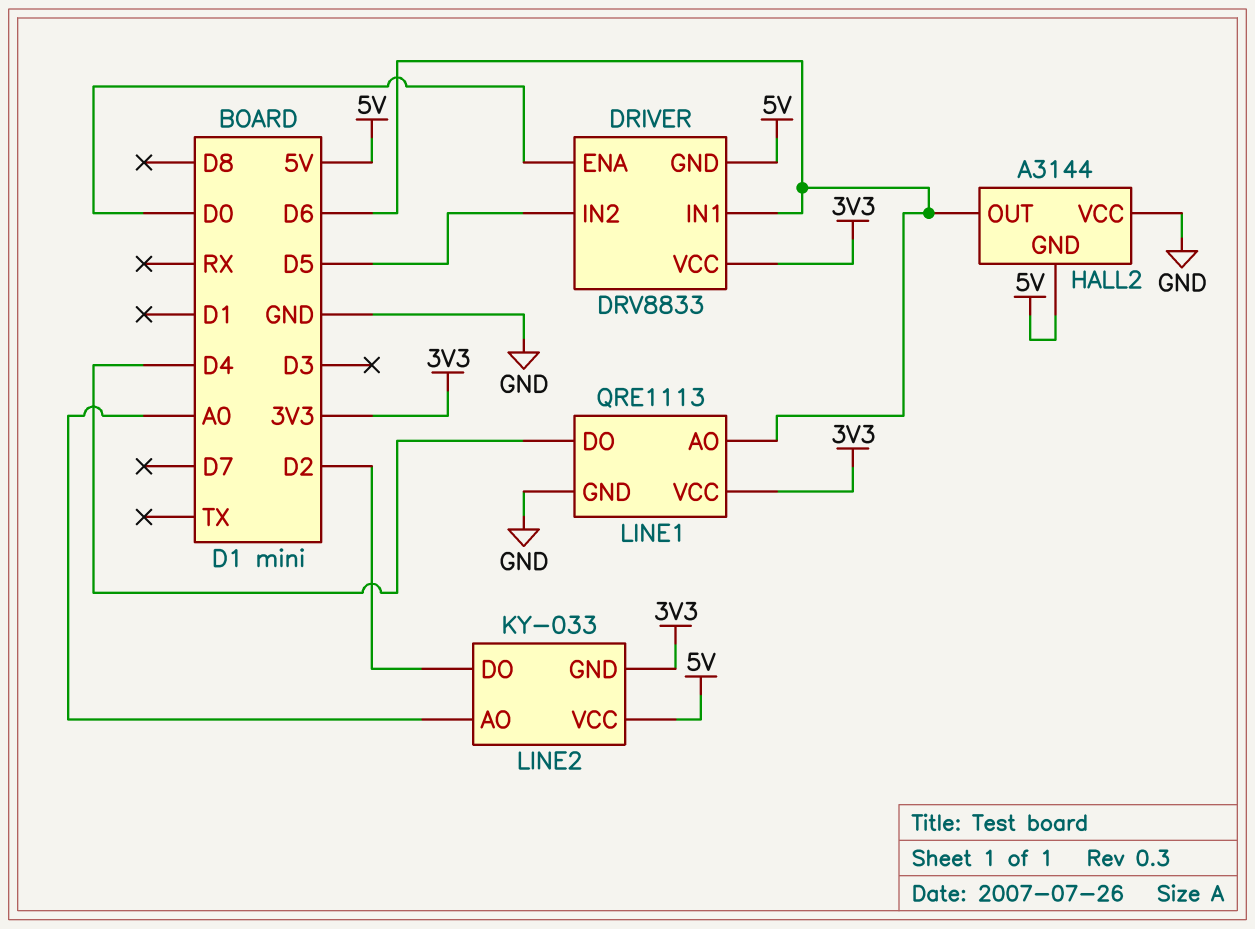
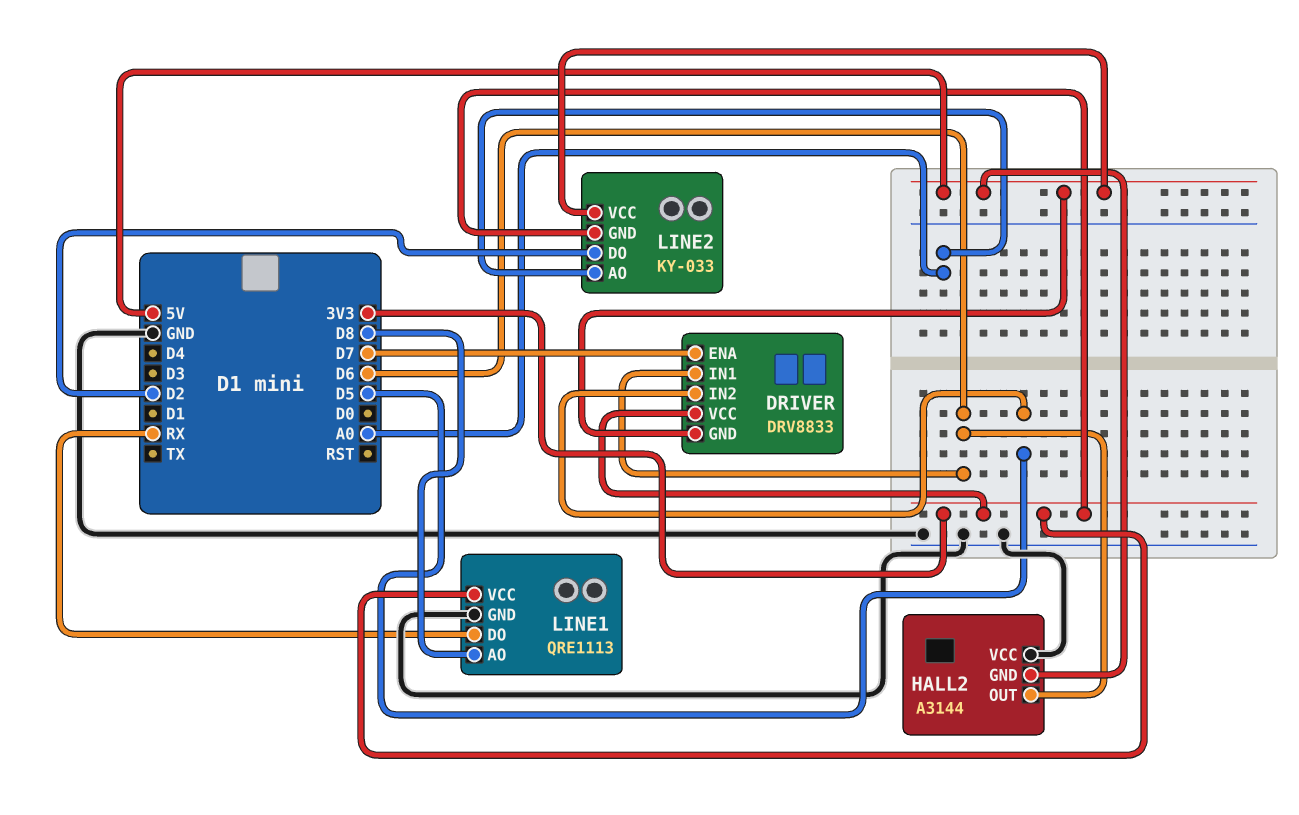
DRIVER pin ENA: D0 -> D7
LINE1 pin AO: D6 -> D8
LINE1 pin DO: D4 -> RX

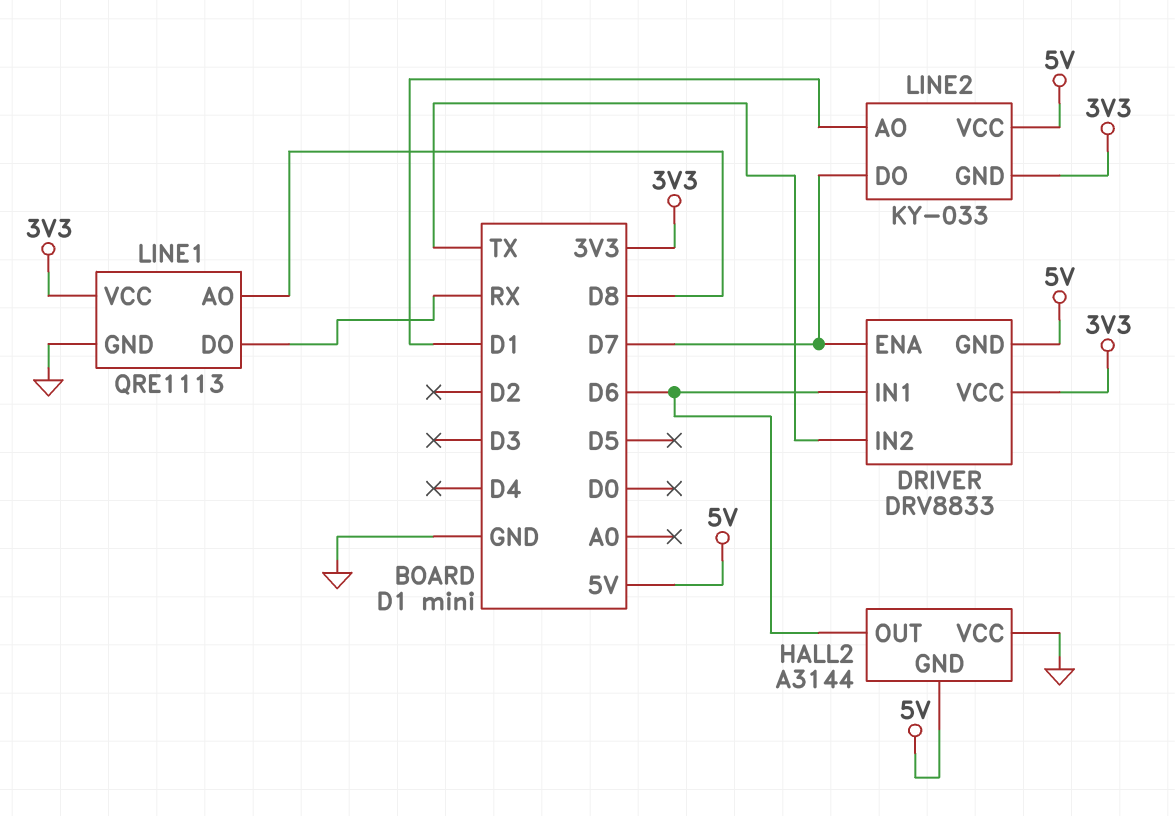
DRIVER pin IN2: D5 -> TX
LINE2 pin AO: A0 -> D1
LINE2 pin DO: D2 -> D7

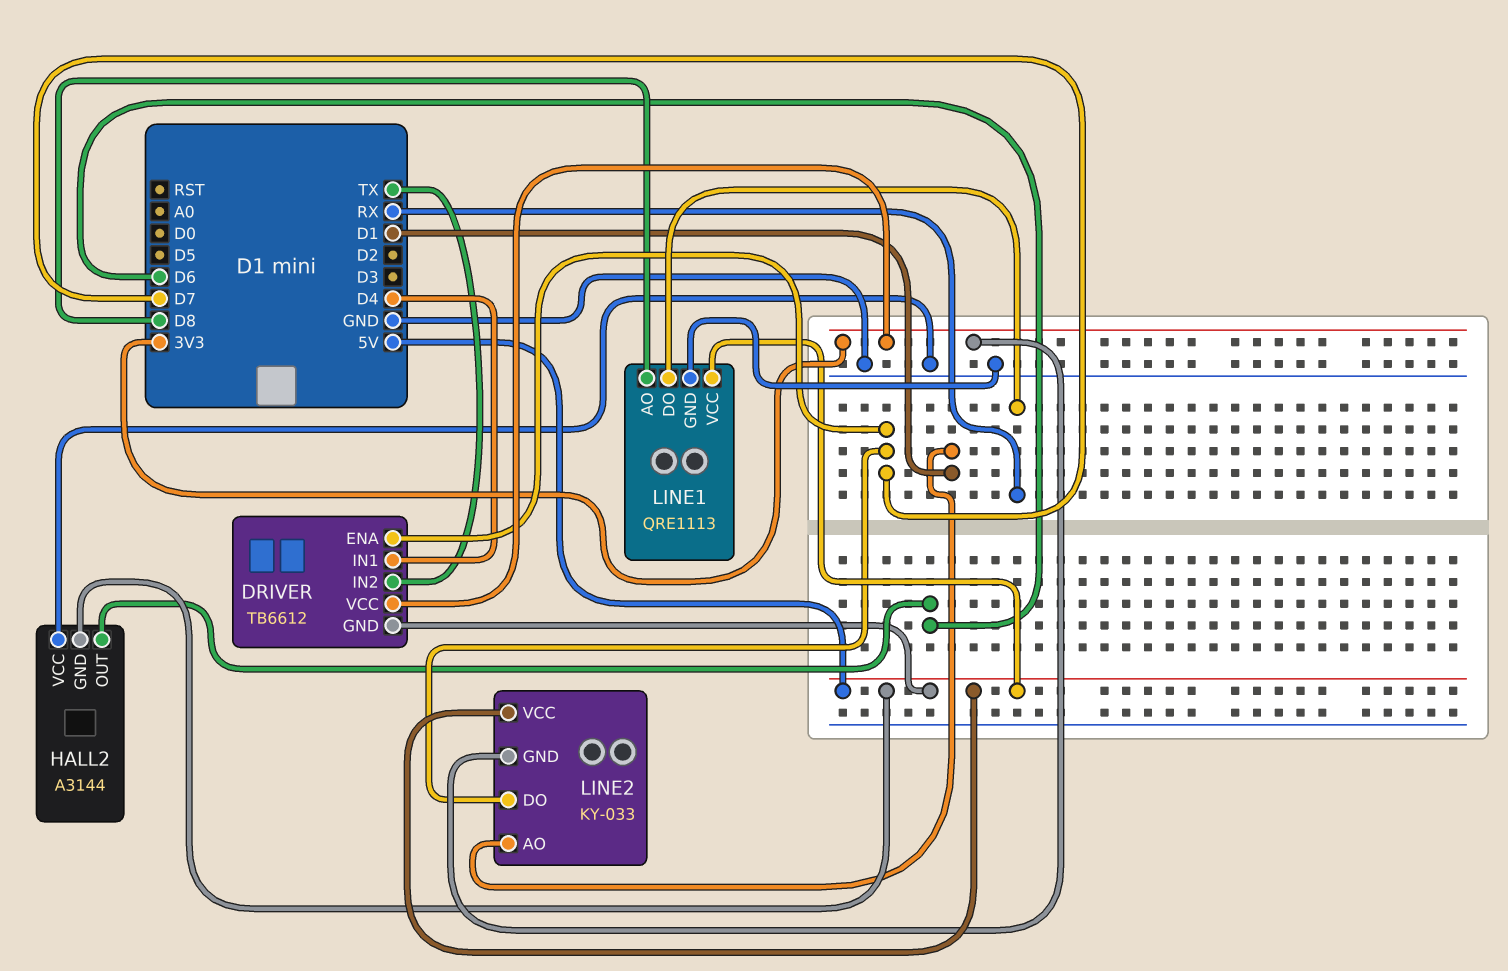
DRIVER: DRV8833 -> TB6612
DRIVER pin IN1: D6 -> D4
LINE1 pin VCC: 3V3 -> 5V

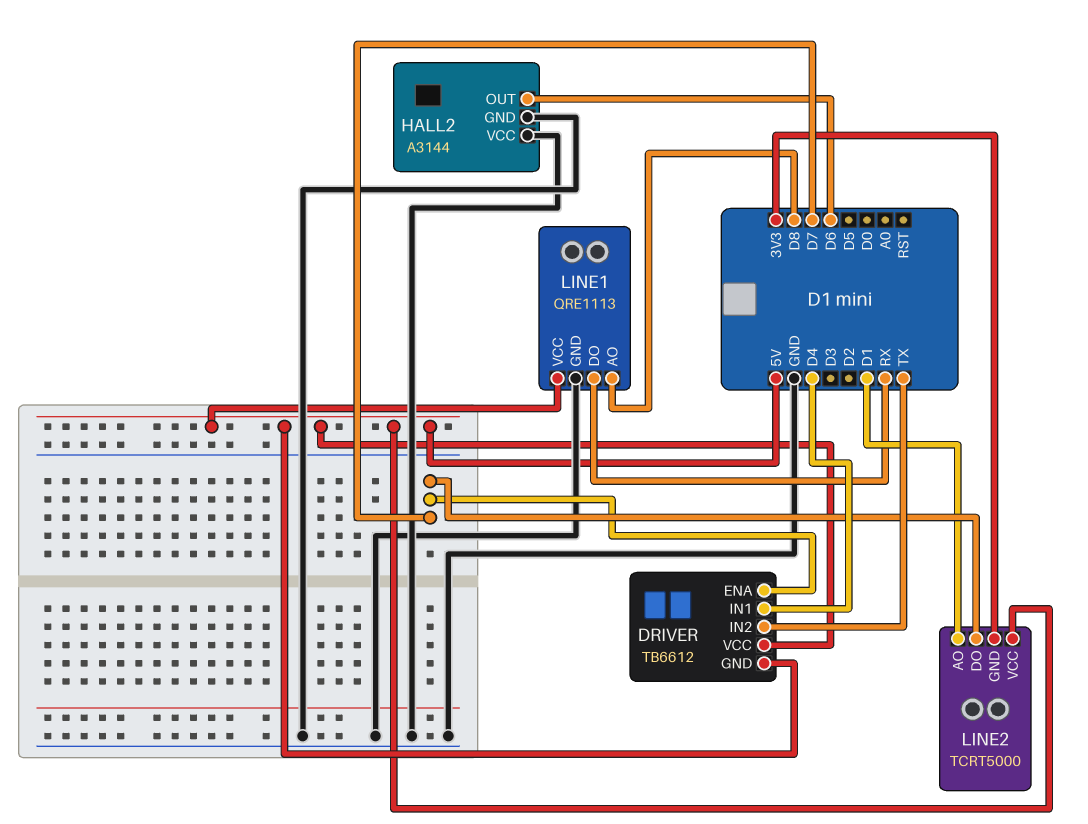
DRIVER pin VCC: 3V3 -> 5V
HALL2 pin GND: 5V -> GND
LINE2: KY-033 -> TCRT5000

